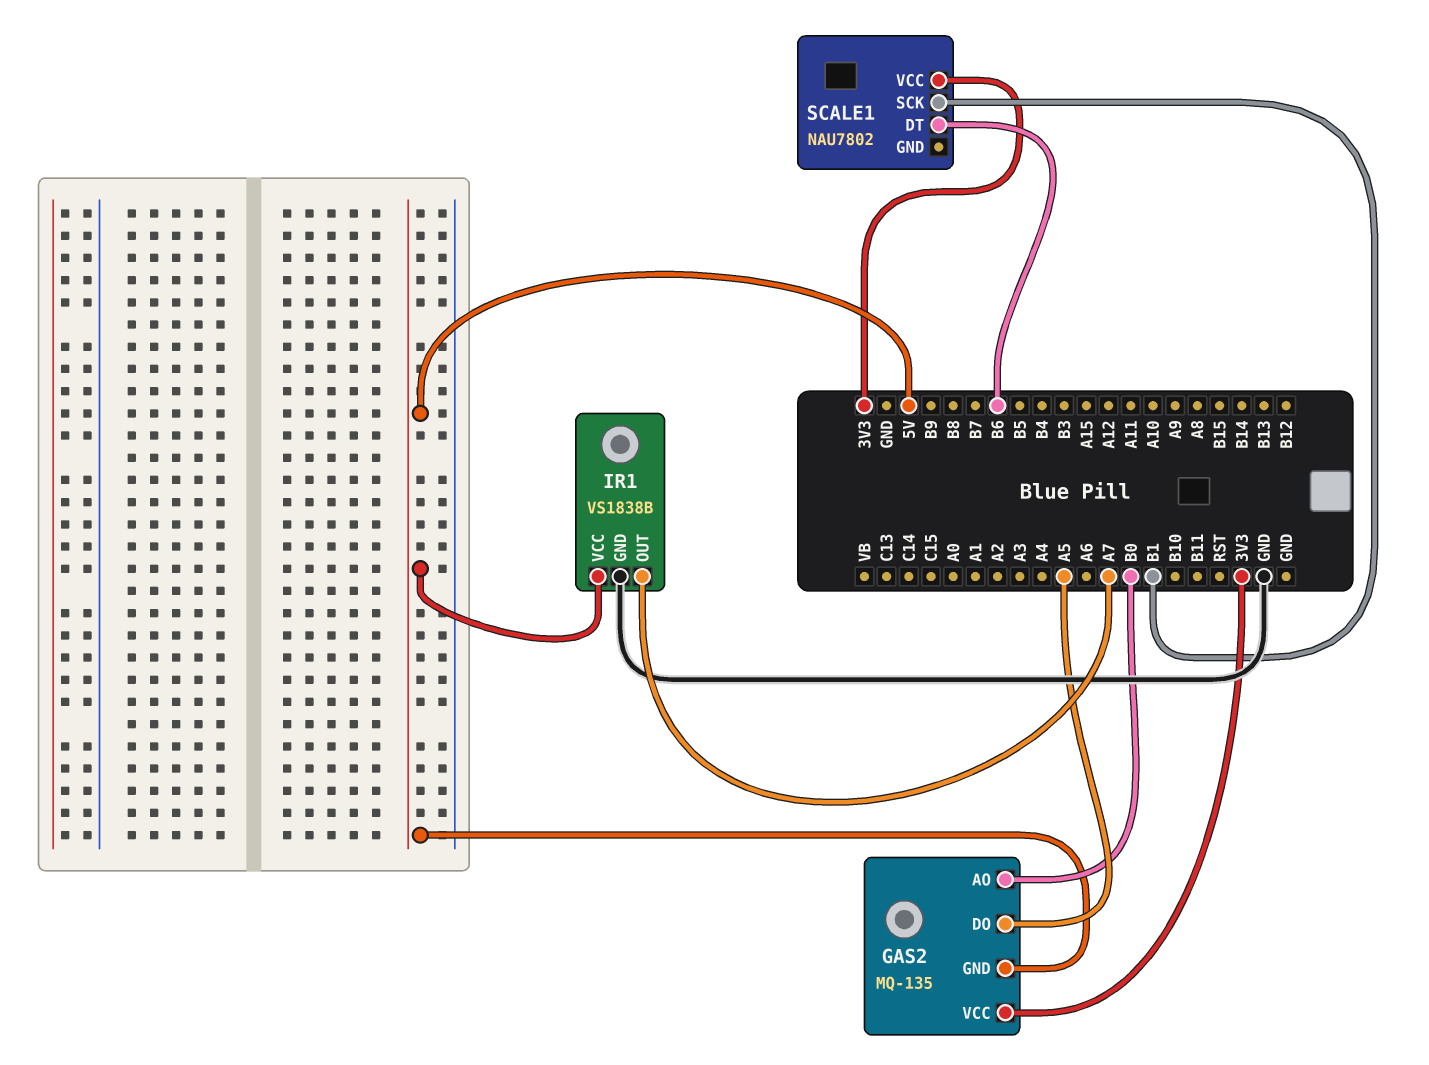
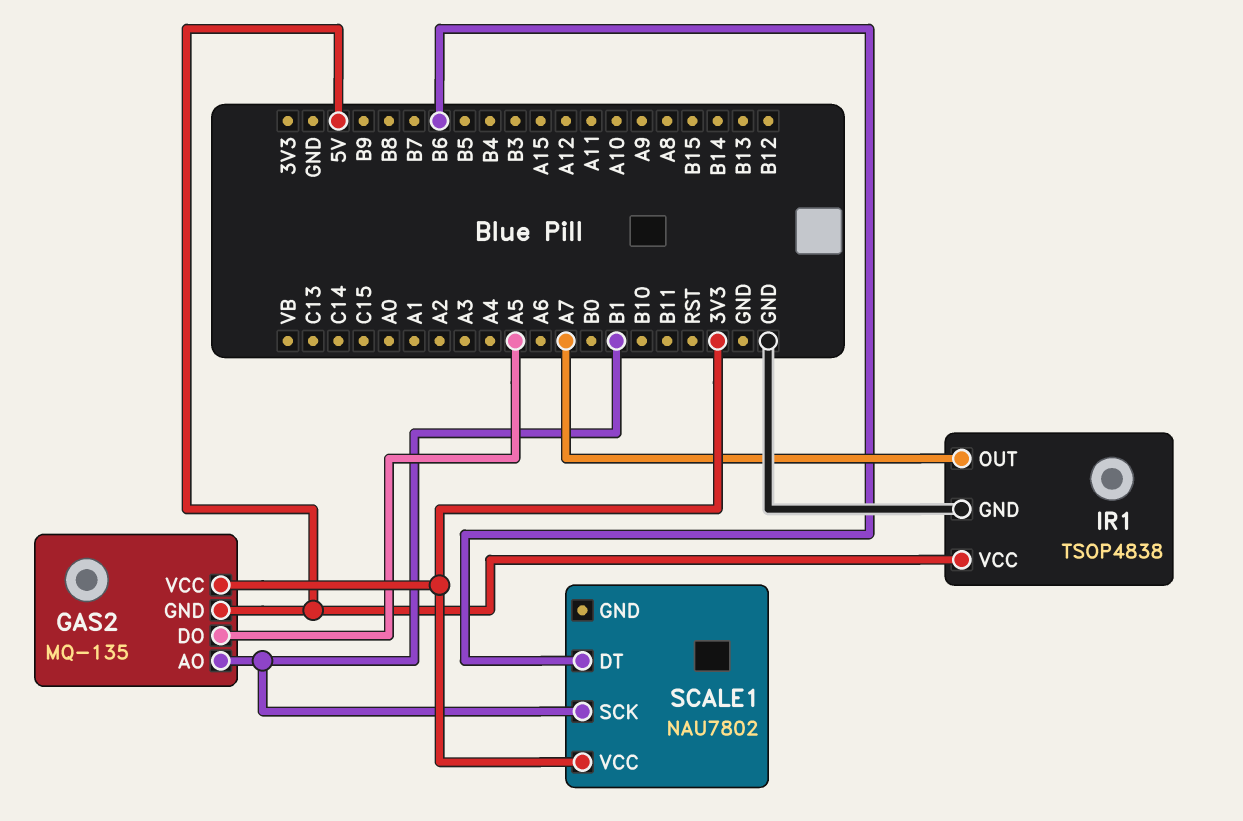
GAS2 pin AO: B0 -> B1
IR1: VS1838B -> TSOP4838

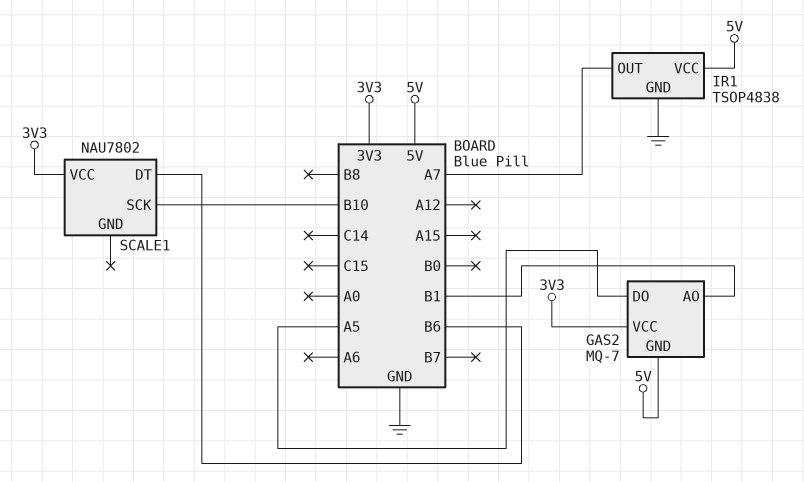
GAS2: MQ-135 -> MQ-7
SCALE1 pin SCK: B1 -> B10

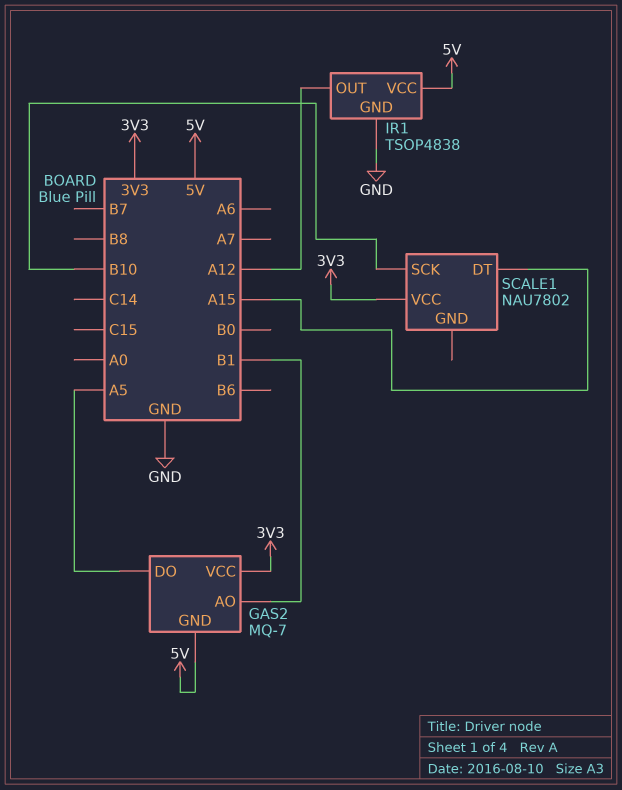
IR1 pin OUT: A7 -> A12
SCALE1 pin DT: B6 -> A15

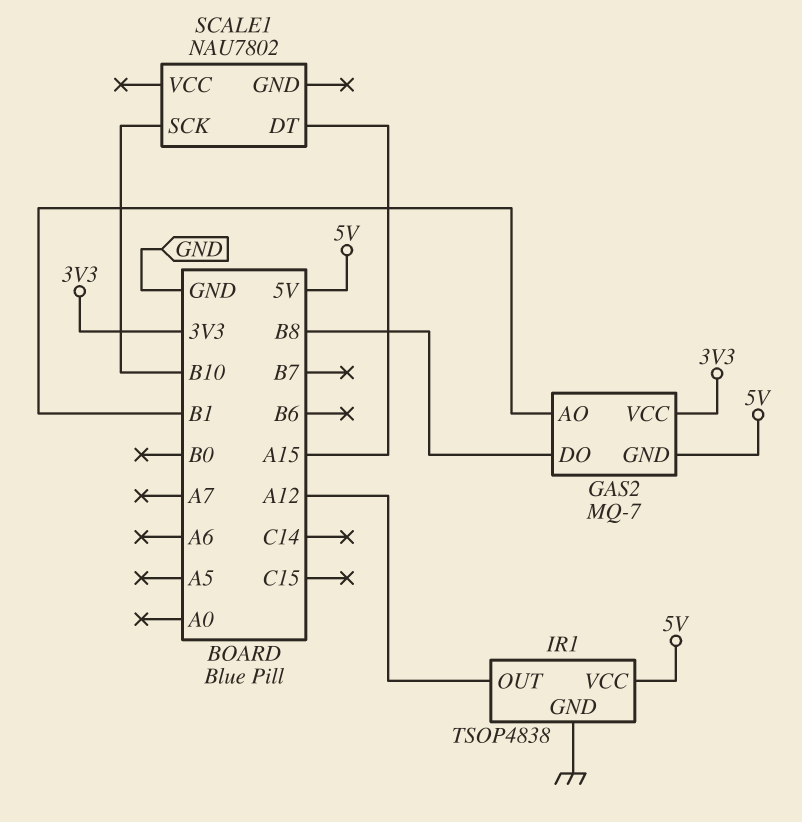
GAS2 pin DO: A5 -> B8
SCALE1 pin VCC: 3V3 -> none

